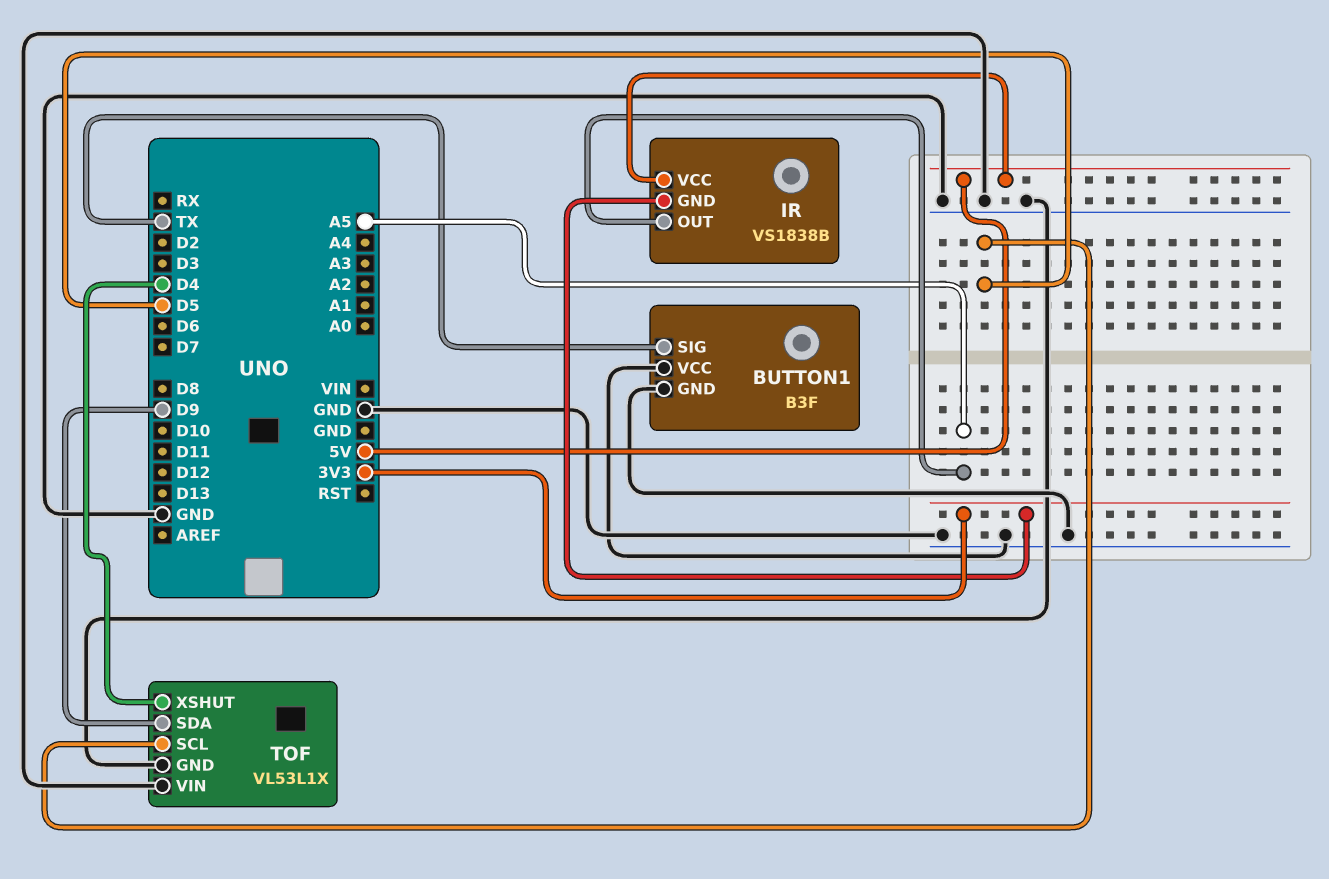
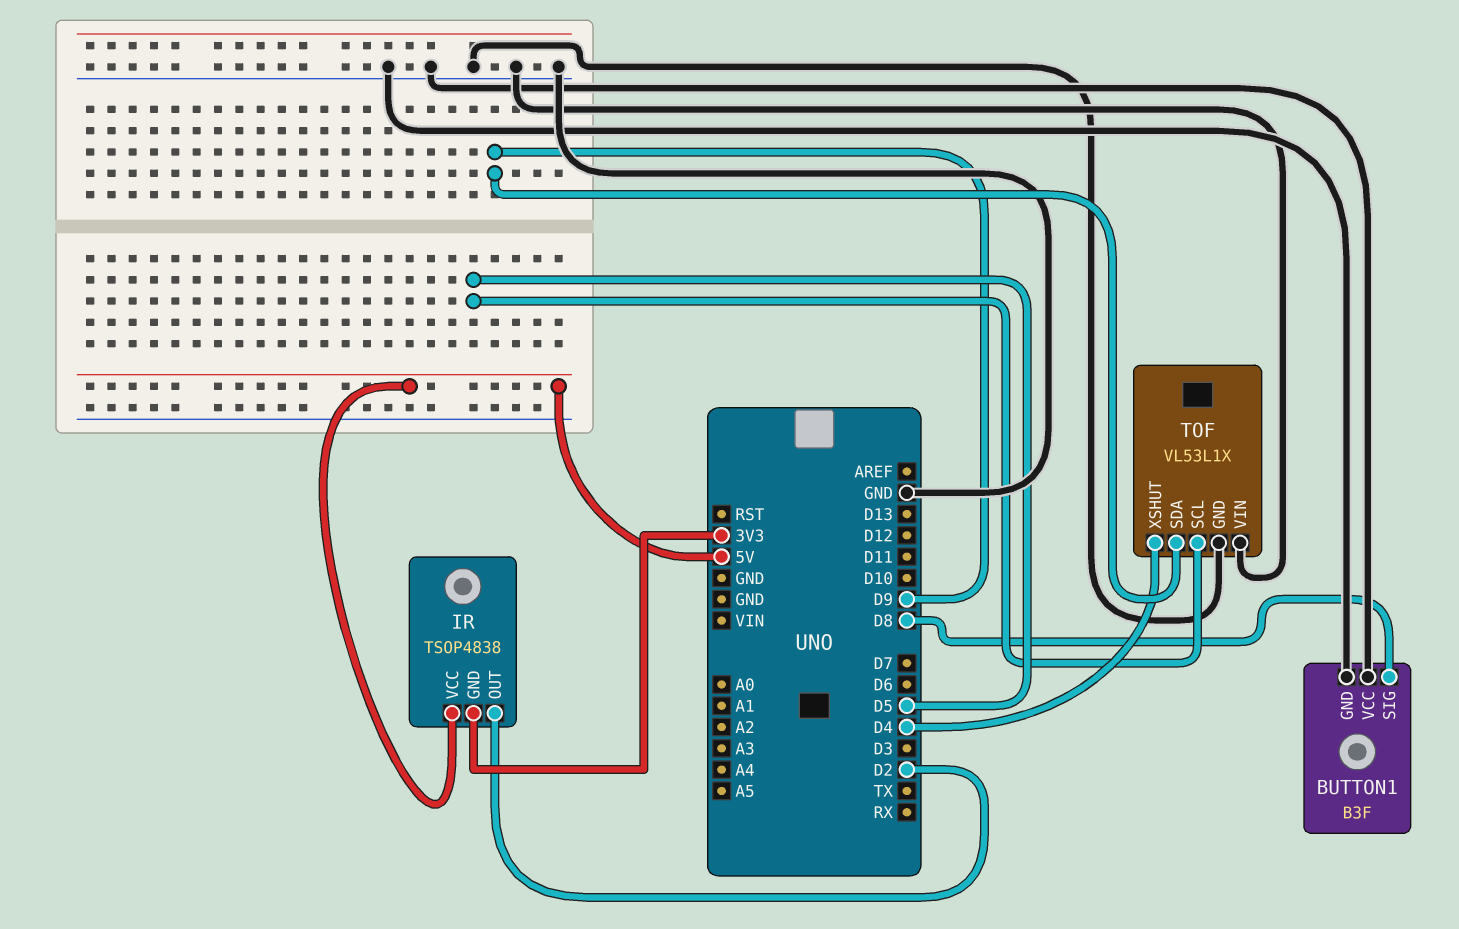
BUTTON1 pin SIG: TX -> D8
IR: VS1838B -> TSOP4838
IR pin OUT: A5 -> D2

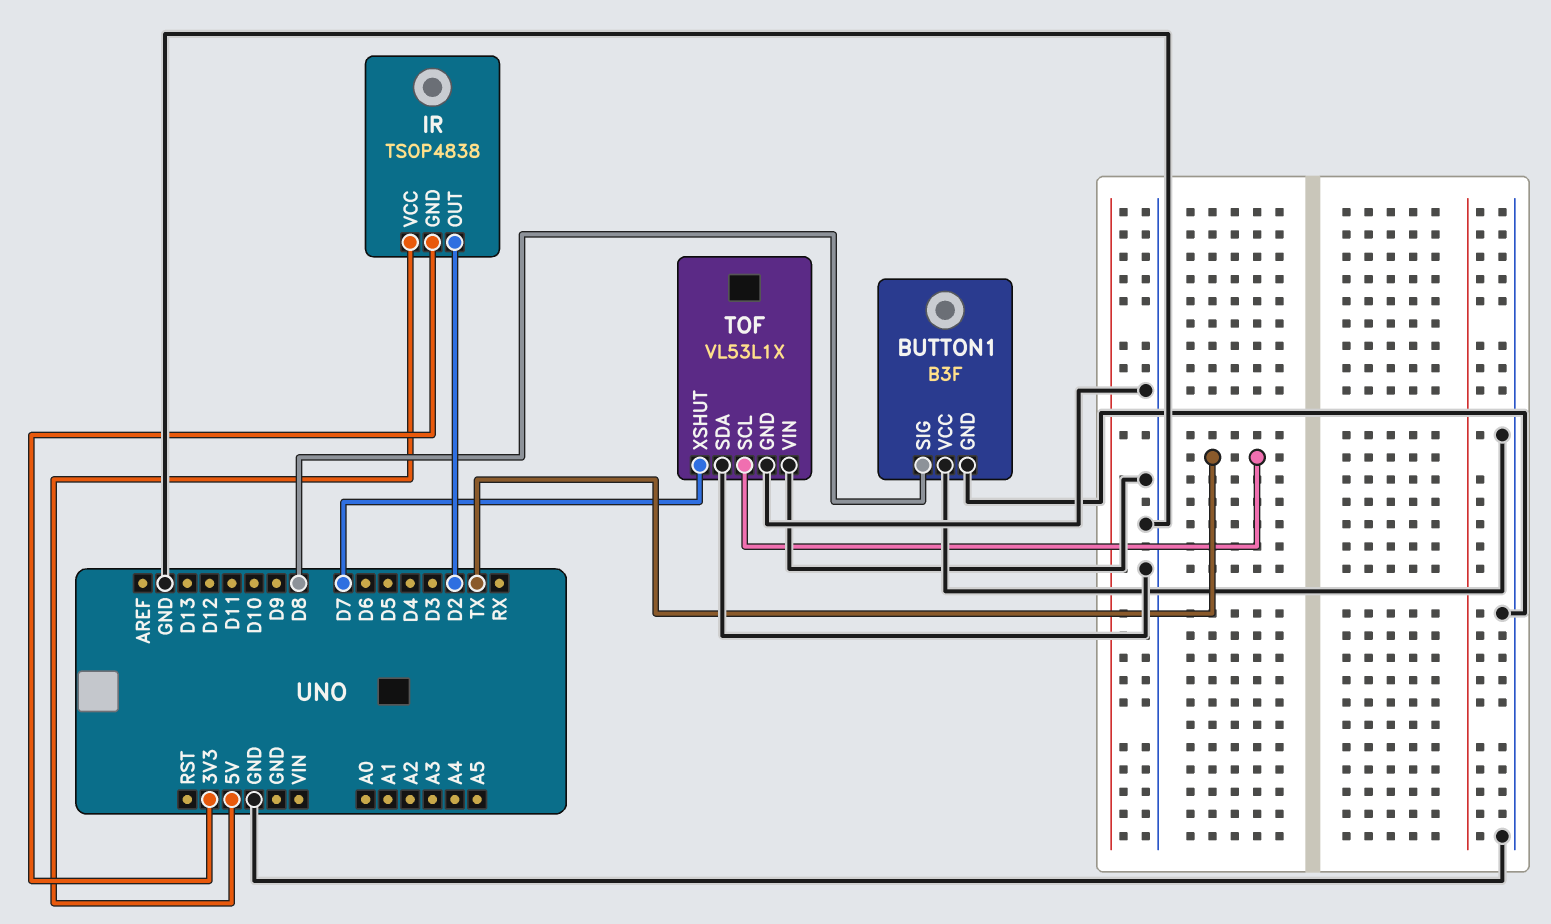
TOF pin SCL: D5 -> TX
TOF pin SDA: D9 -> GND
TOF pin XSHUT: D4 -> D7

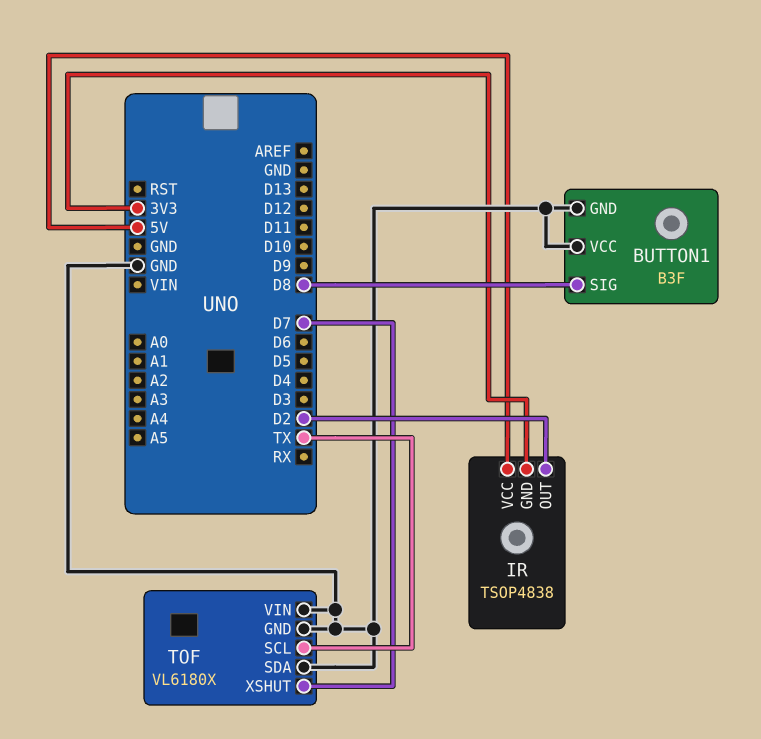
TOF: VL53L1X -> VL6180X

